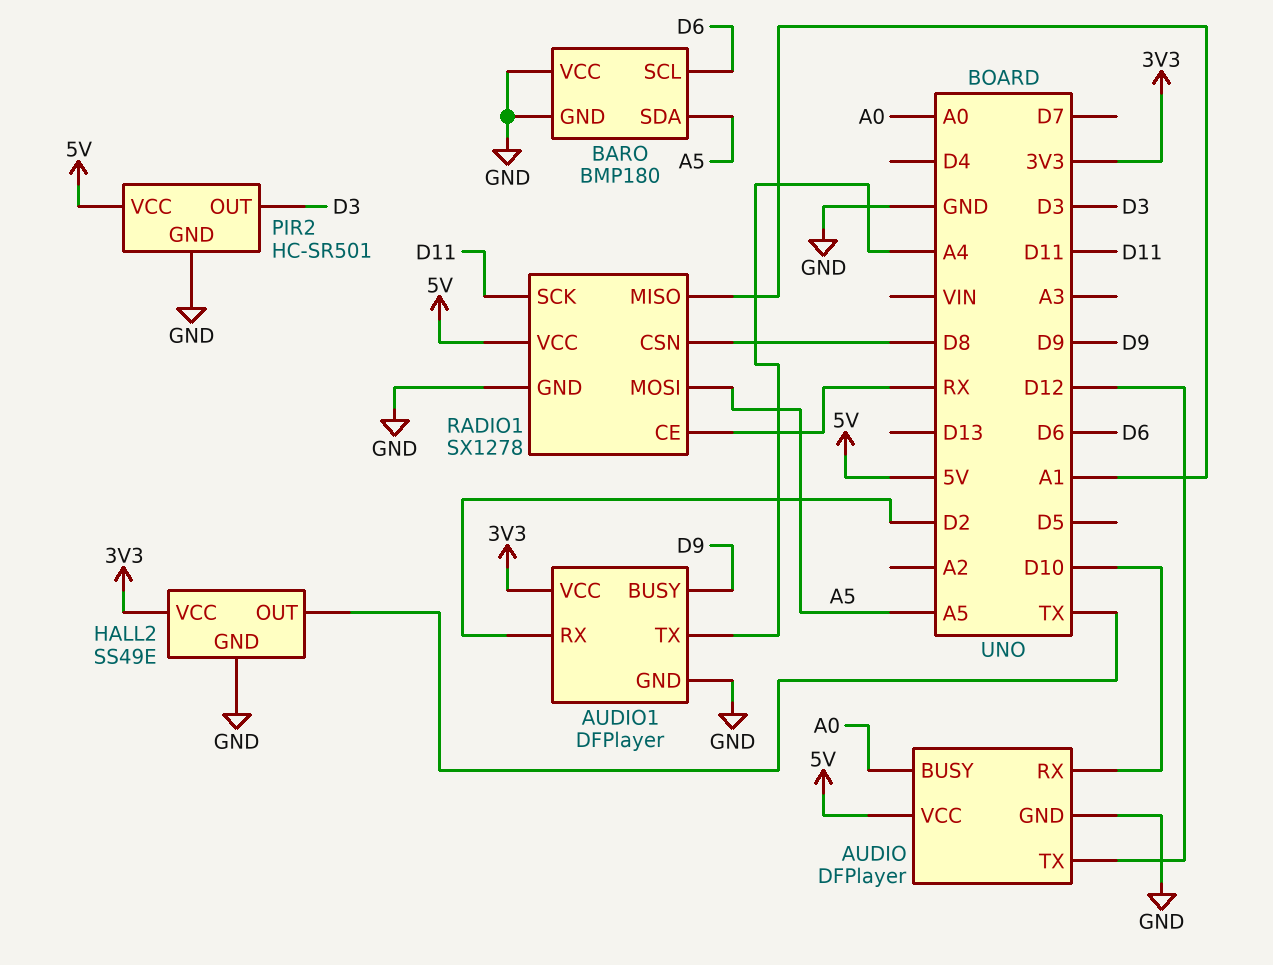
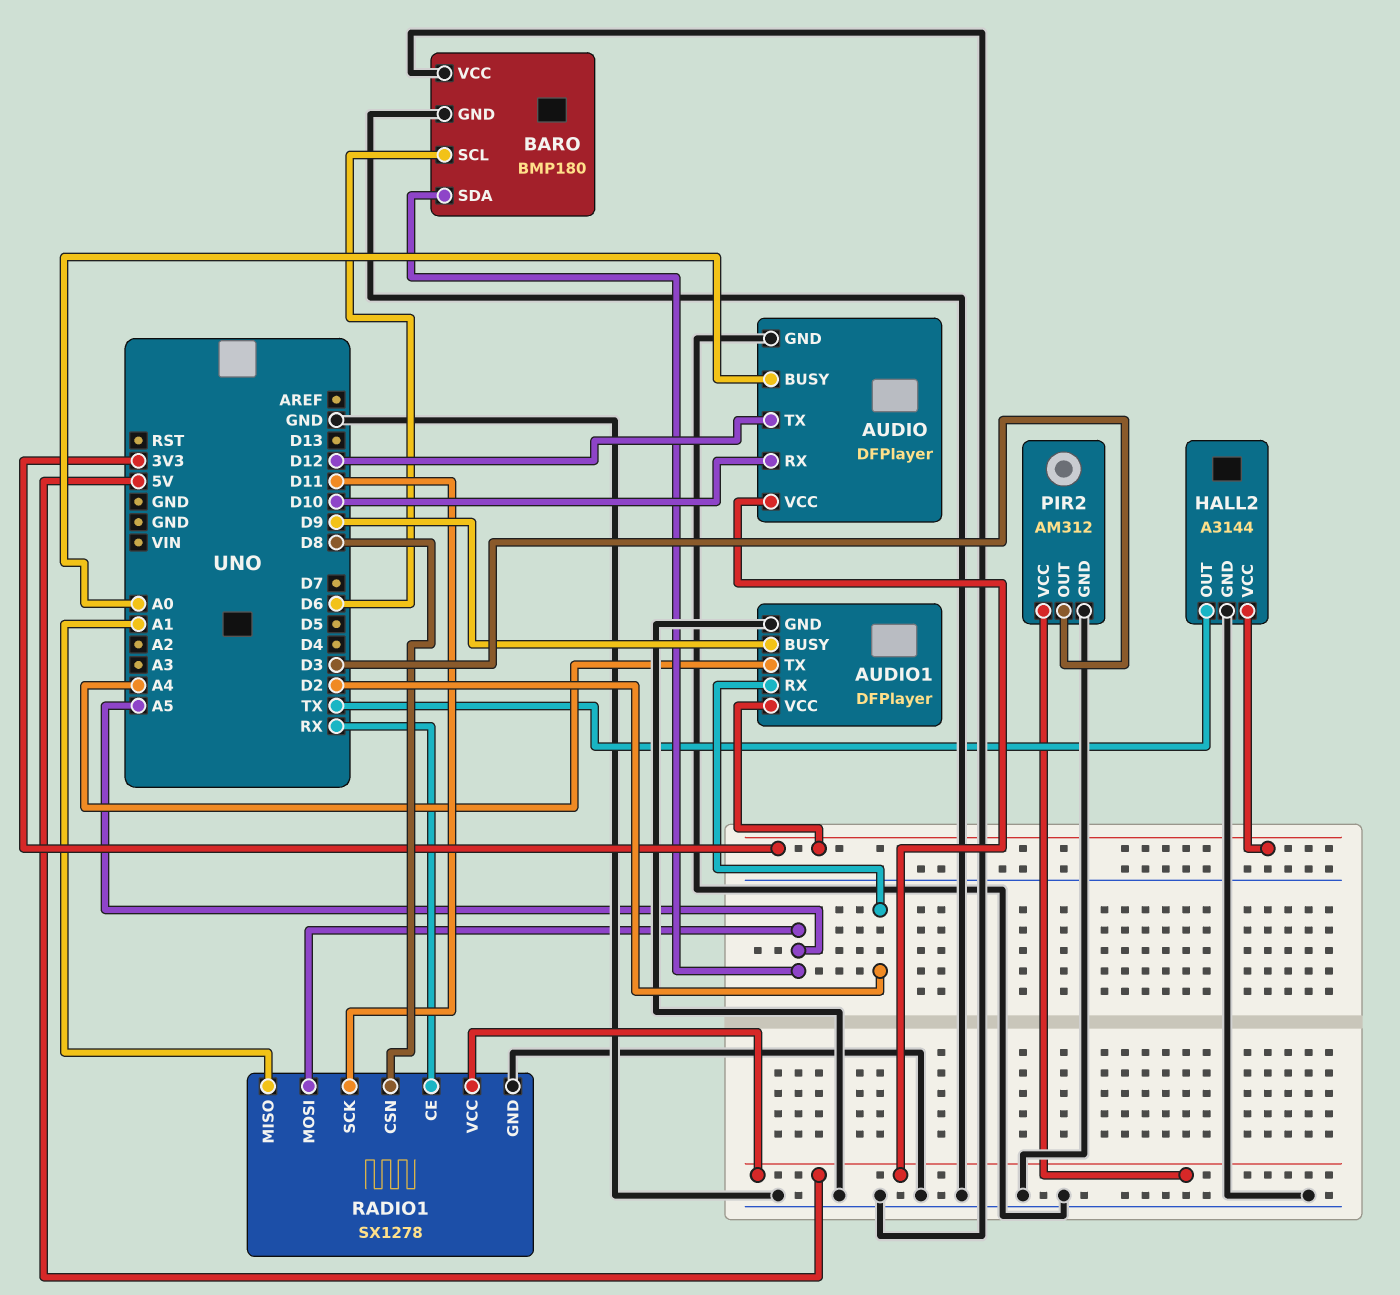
HALL2: SS49E -> A3144
PIR2: HC-SR501 -> AM312

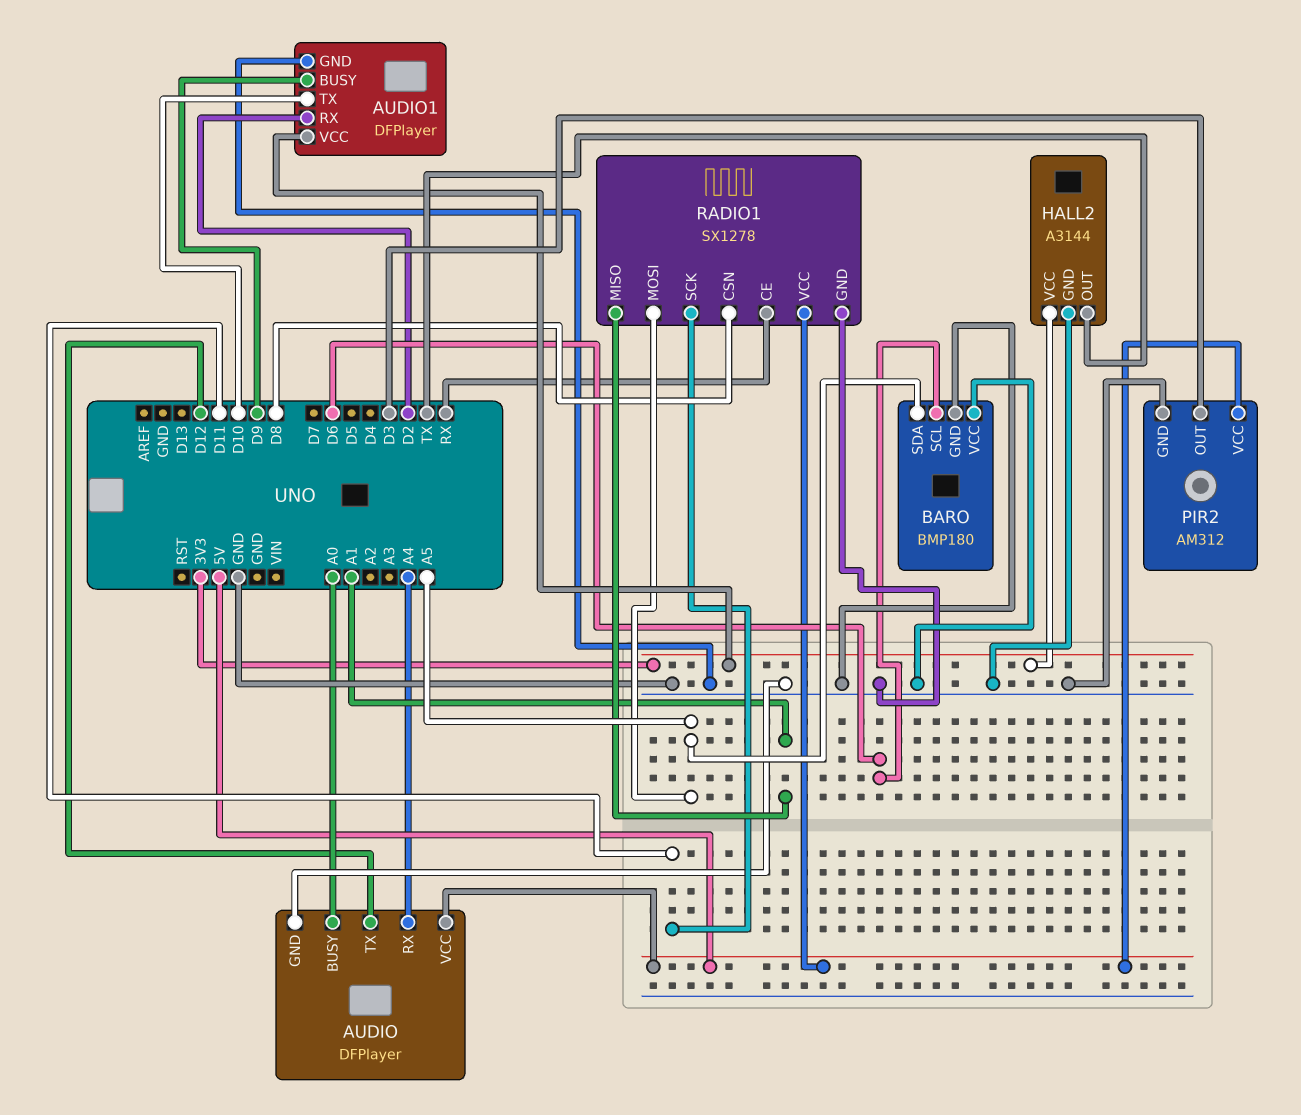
AUDIO pin RX: D10 -> A4
AUDIO1 pin TX: A4 -> D10

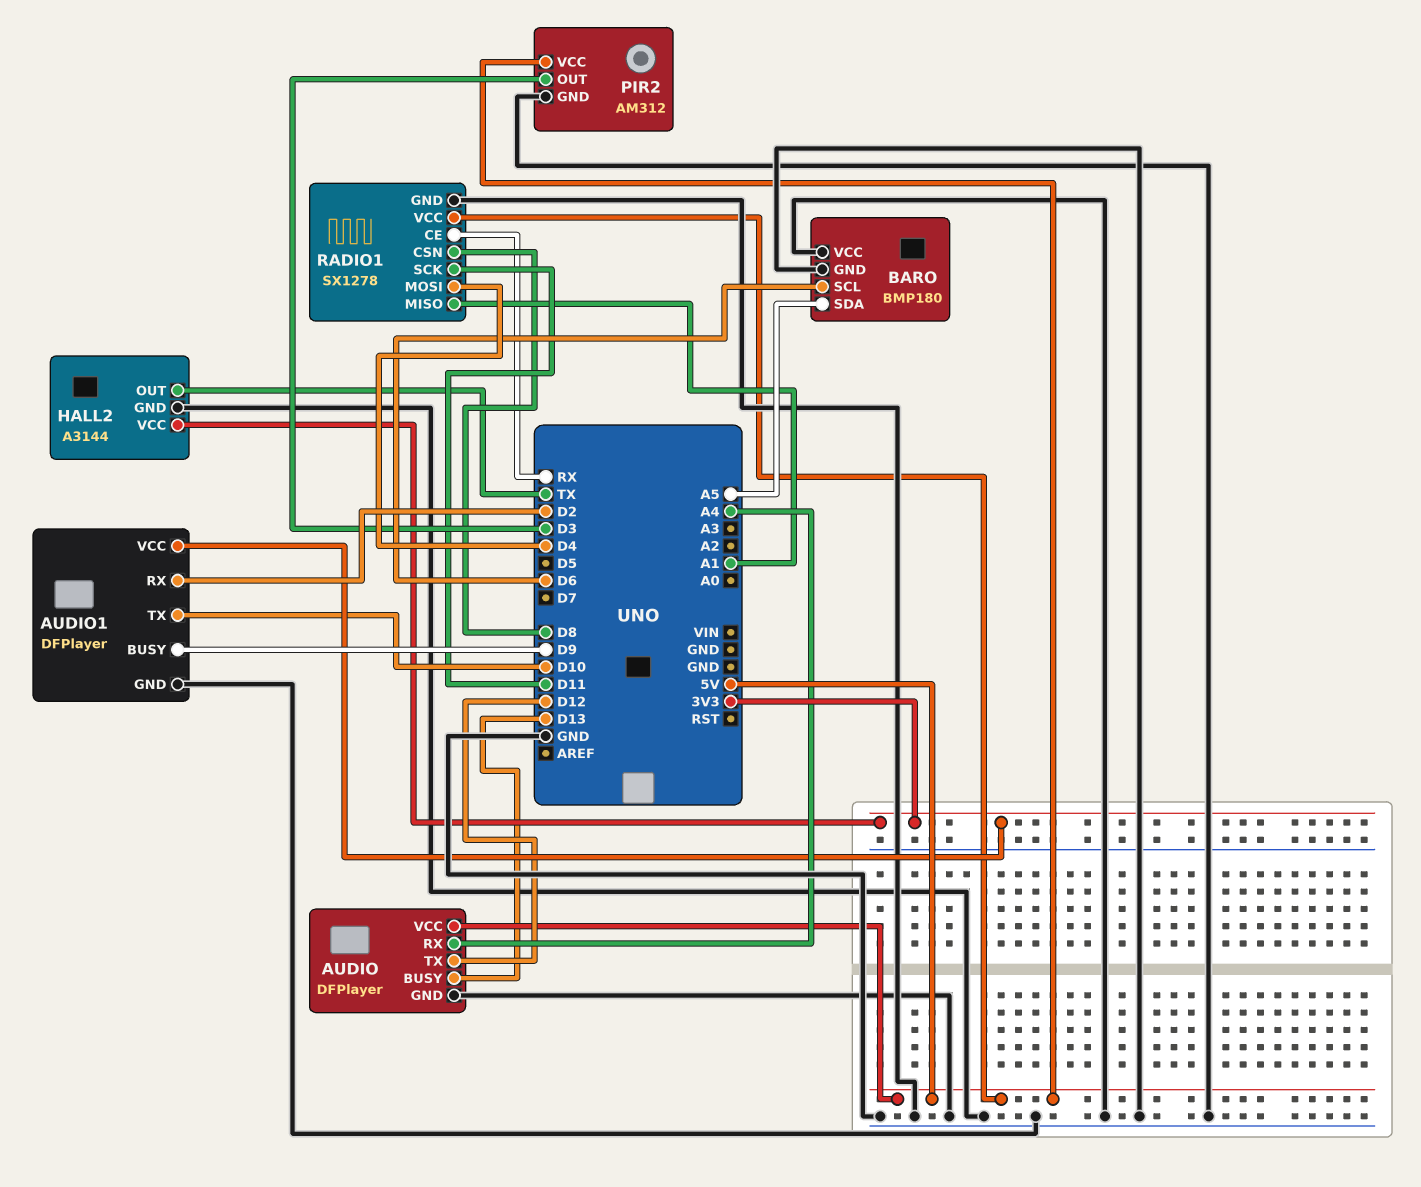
AUDIO pin BUSY: A0 -> D13
RADIO1 pin MOSI: A5 -> D4

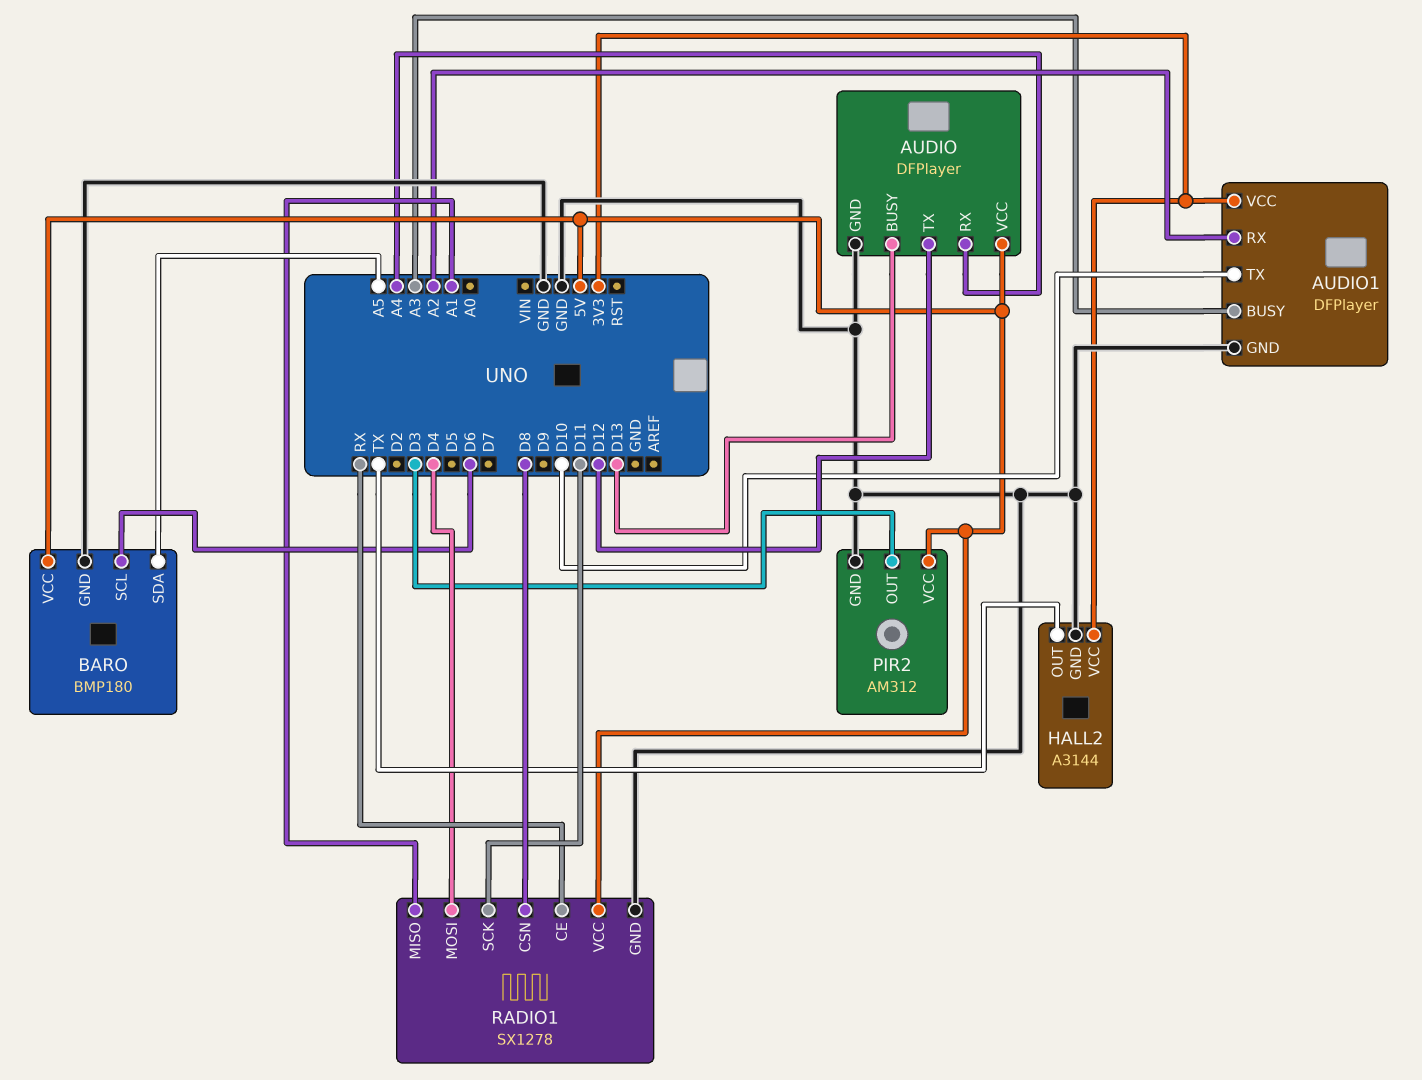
AUDIO1 pin BUSY: D9 -> A3
AUDIO1 pin RX: D2 -> A2
BARO pin VCC: GND -> 5V

